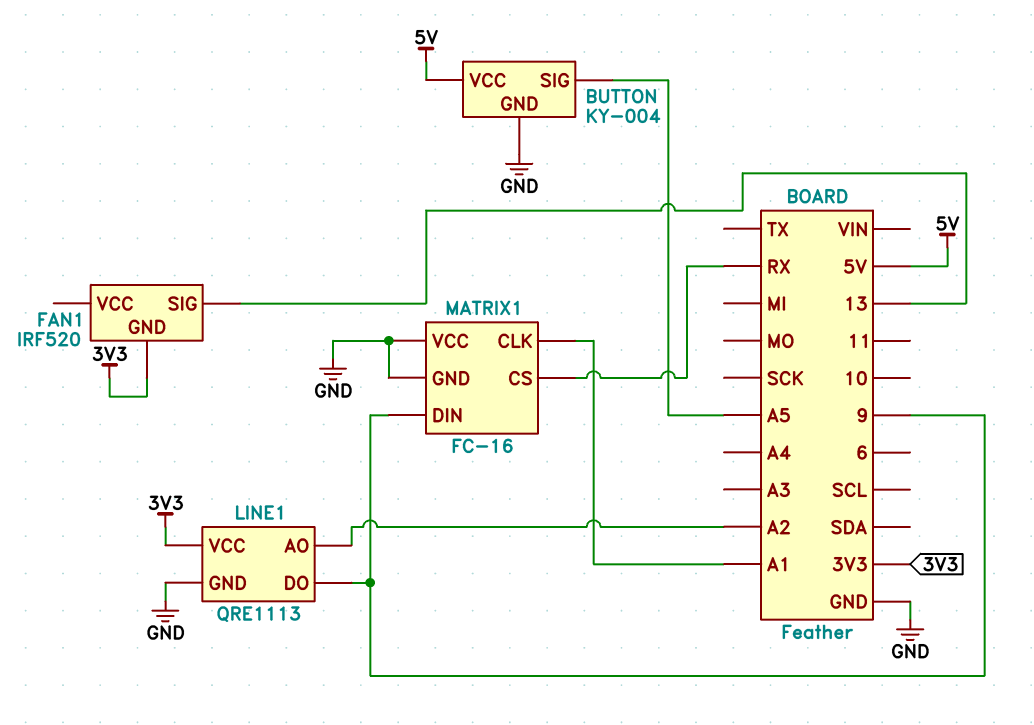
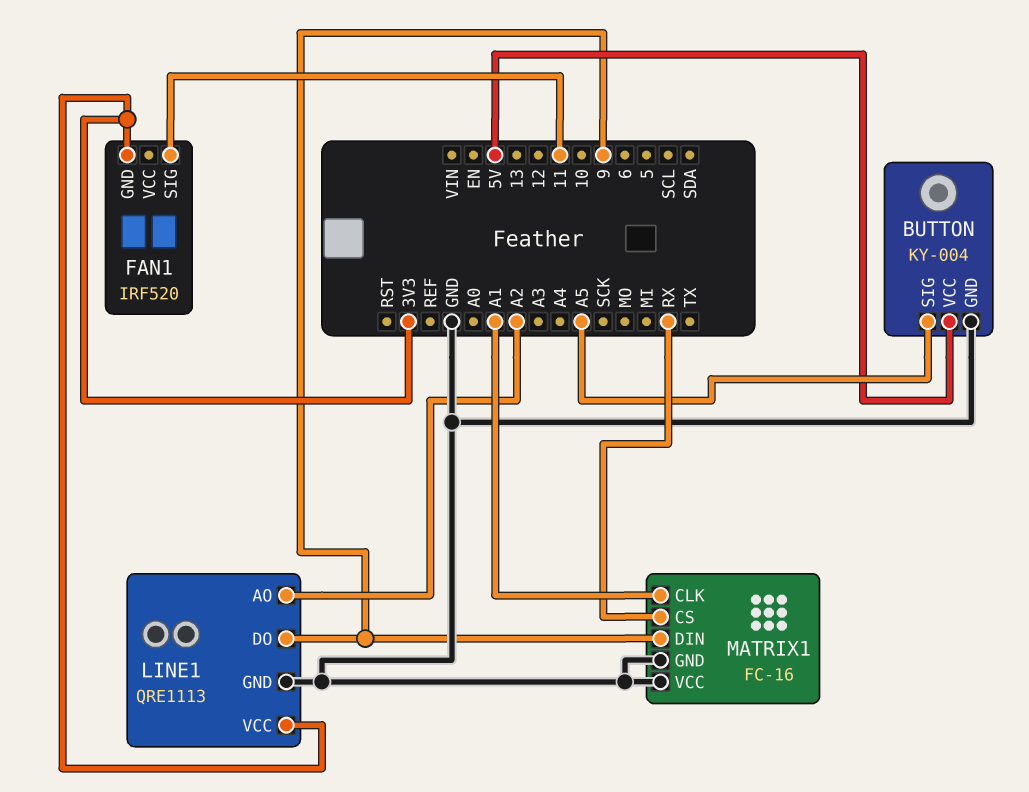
FAN1 pin SIG: 13 -> 11

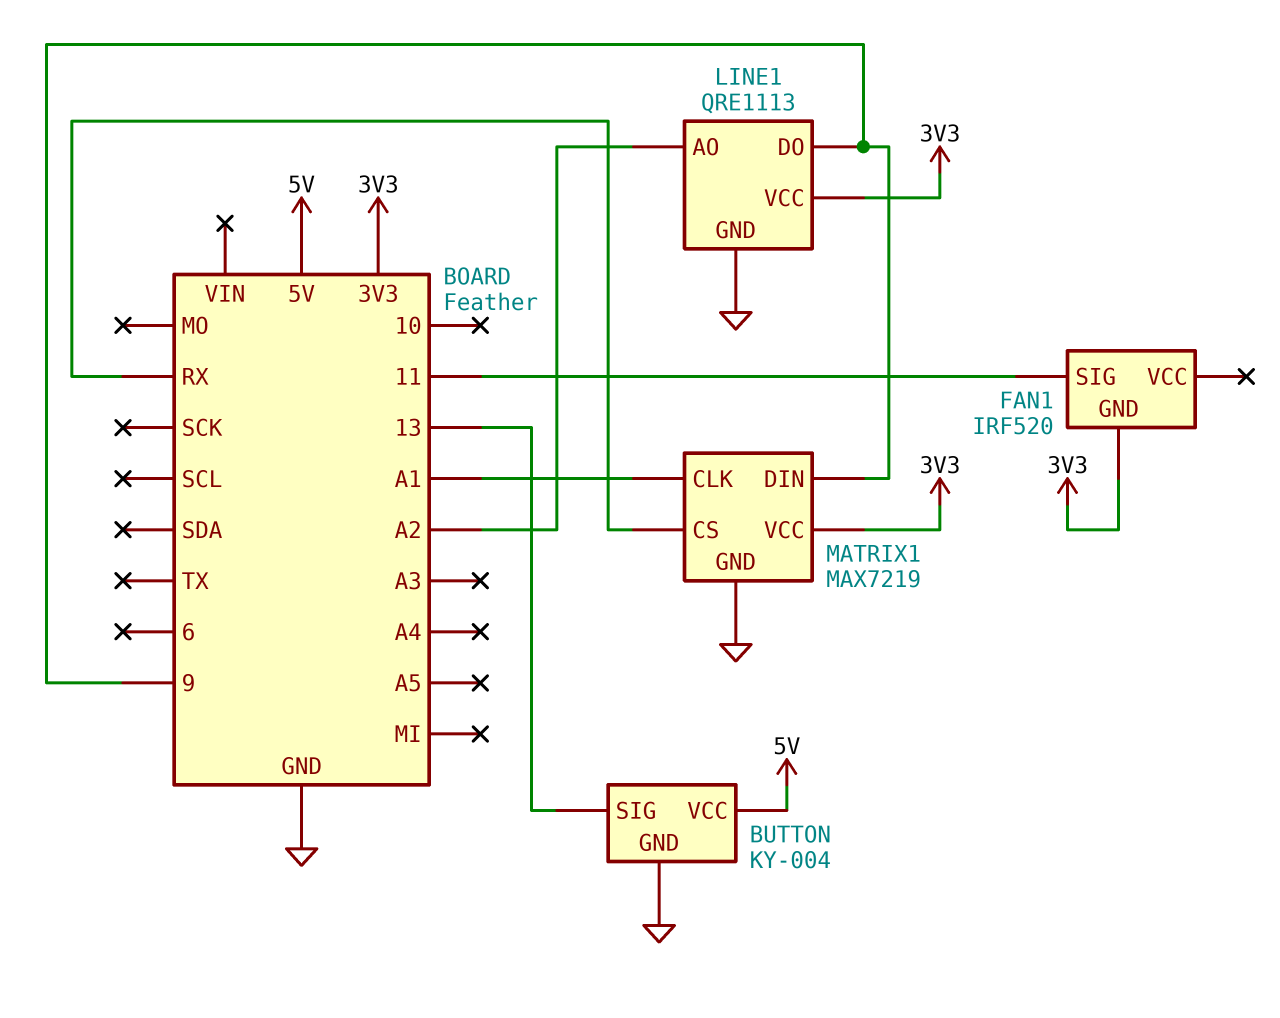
BUTTON pin SIG: A5 -> 13
MATRIX1: FC-16 -> MAX7219
MATRIX1 pin VCC: GND -> 3V3

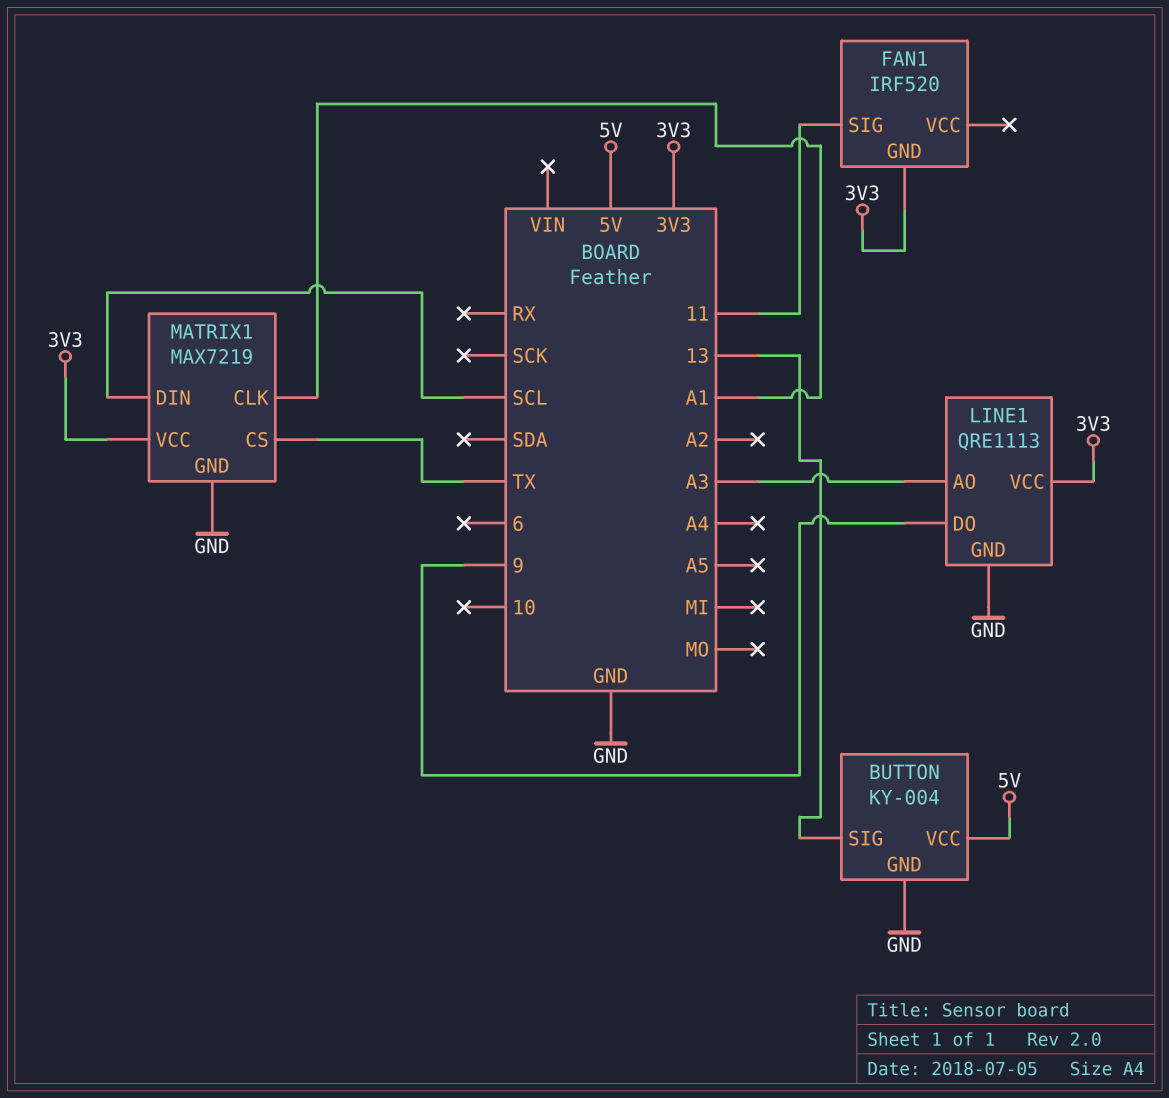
LINE1 pin AO: A2 -> A3
MATRIX1 pin CS: RX -> TX
MATRIX1 pin DIN: 9 -> SCL

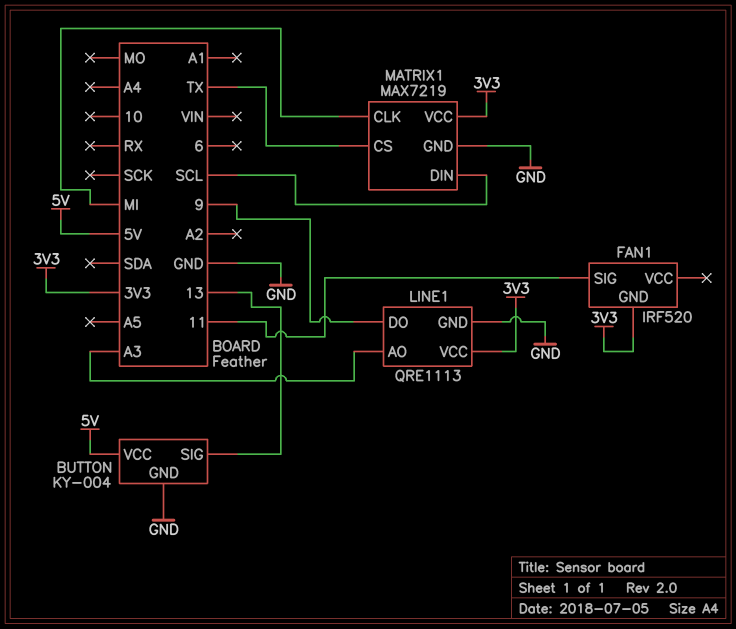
MATRIX1 pin CLK: A1 -> MI

